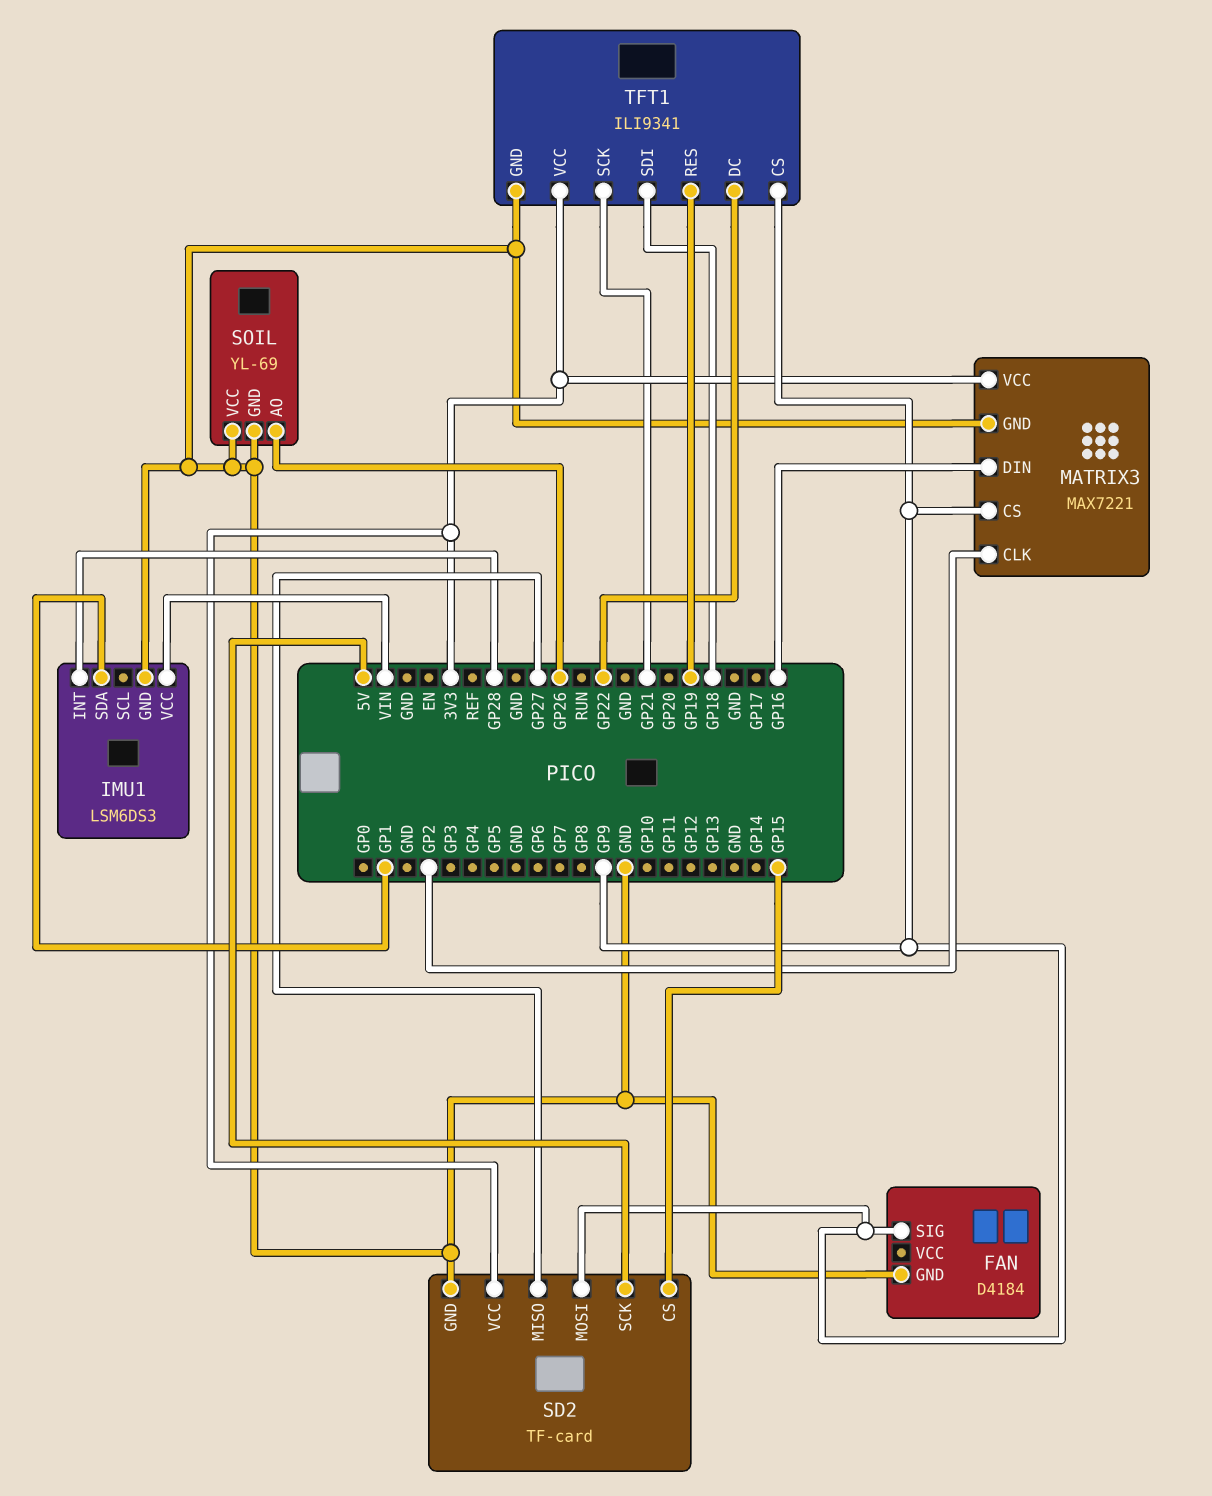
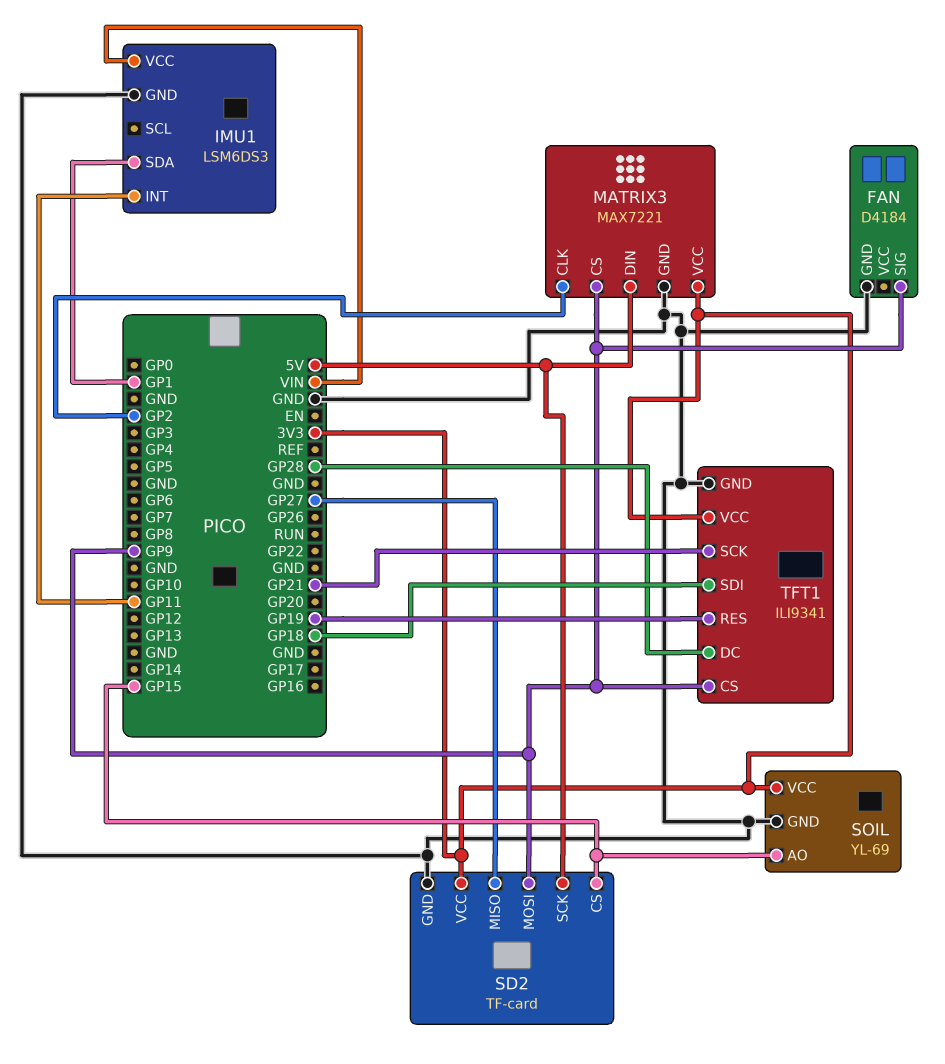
IMU1 pin INT: GP28 -> GP11
MATRIX3 pin DIN: GP16 -> 5V
SOIL pin AO: GP26 -> GP15
SOIL pin VCC: GND -> 3V3
TFT1 pin DC: GP22 -> GP28

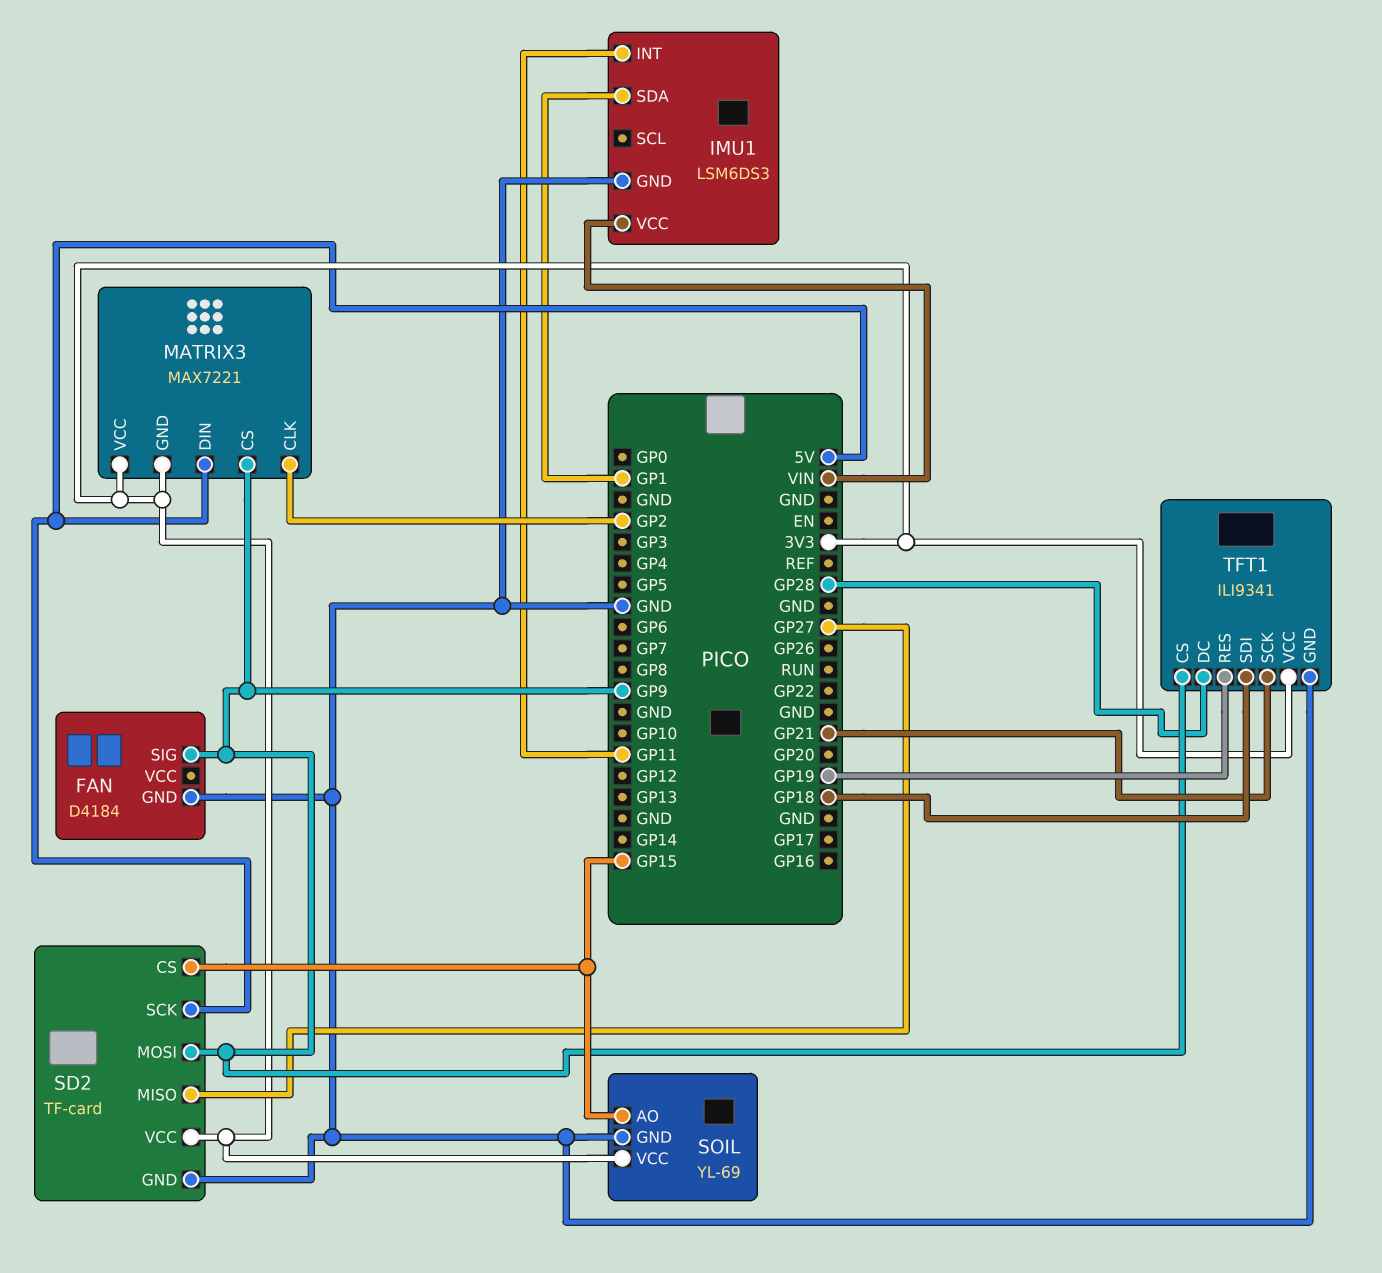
MATRIX3 pin GND: GND -> 3V3

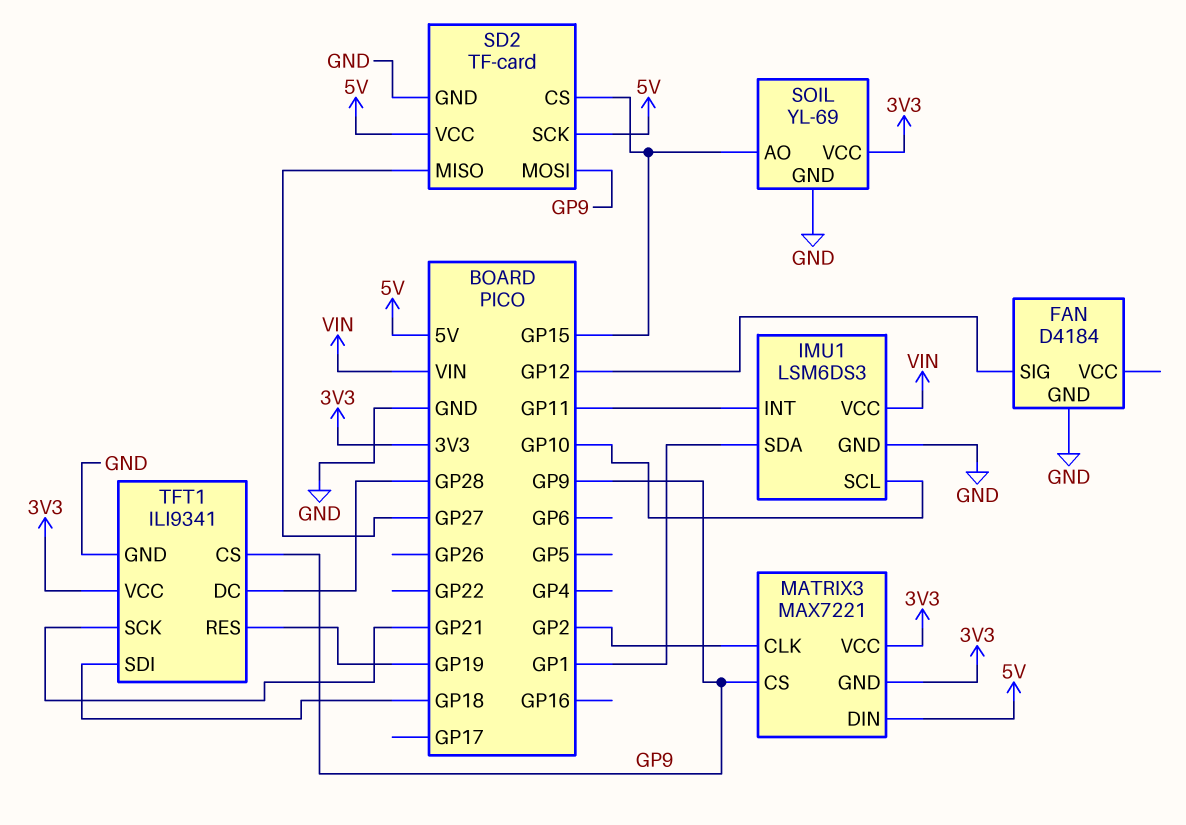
FAN pin SIG: GP9 -> GP12
IMU1 pin SCL: none -> GP10
SD2 pin VCC: 3V3 -> 5V

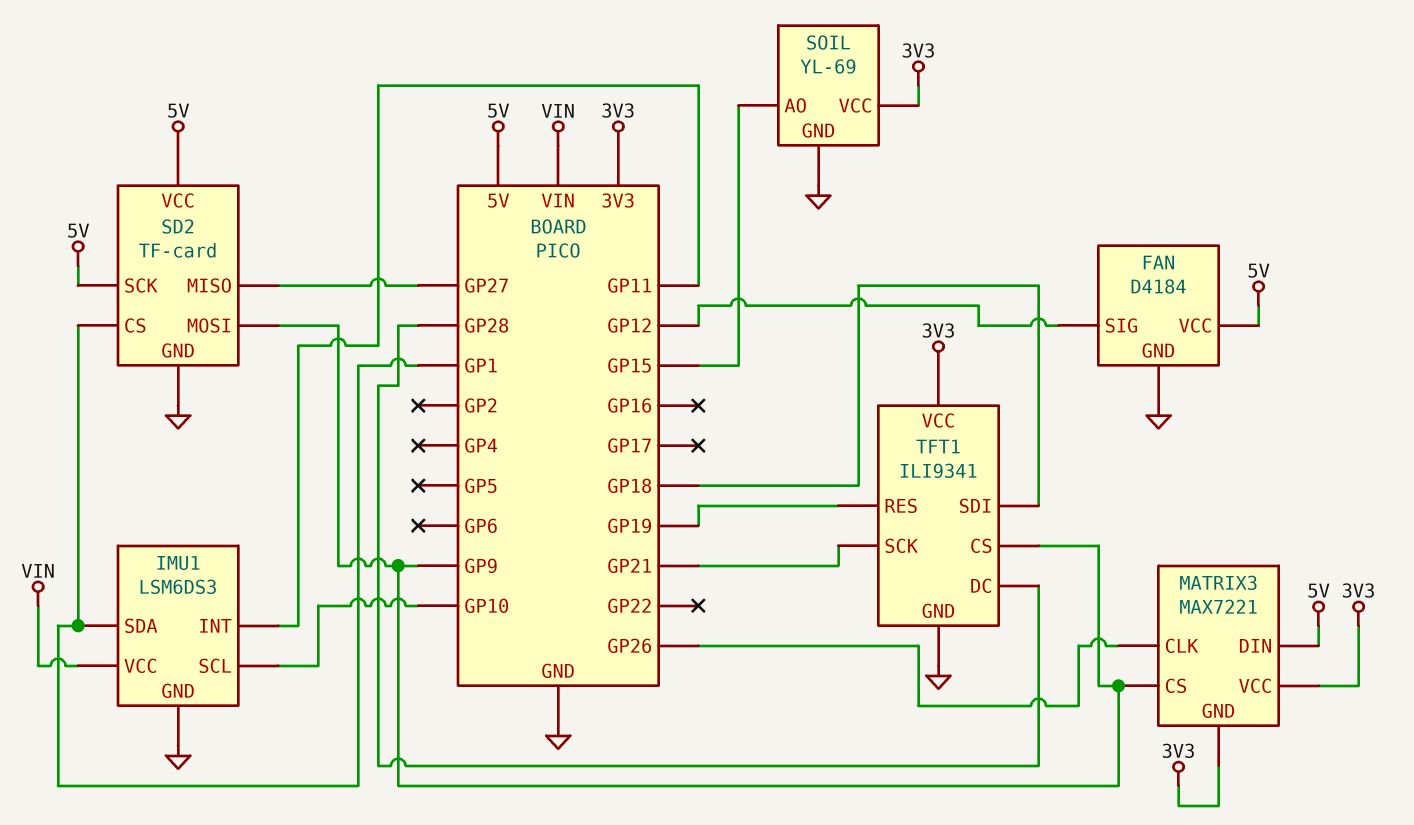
FAN pin VCC: none -> 5V
MATRIX3 pin CLK: GP2 -> GP26
SD2 pin CS: GP15 -> GP1

